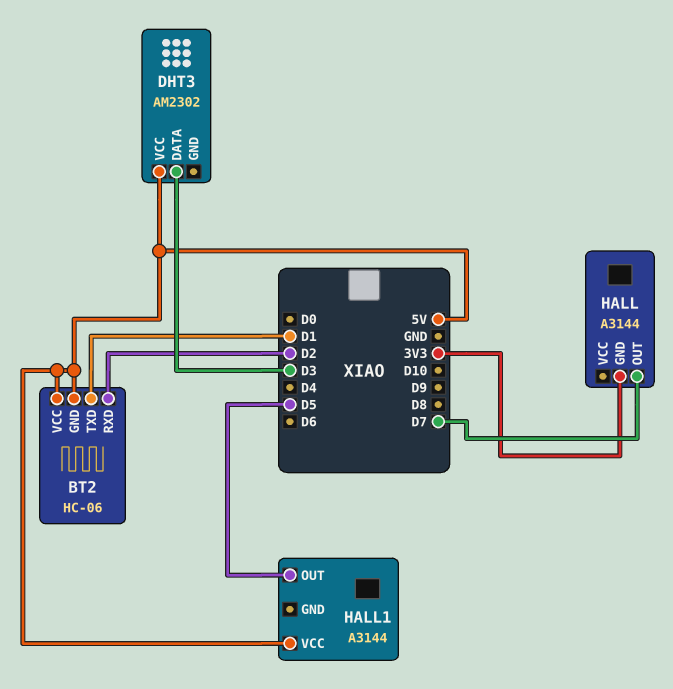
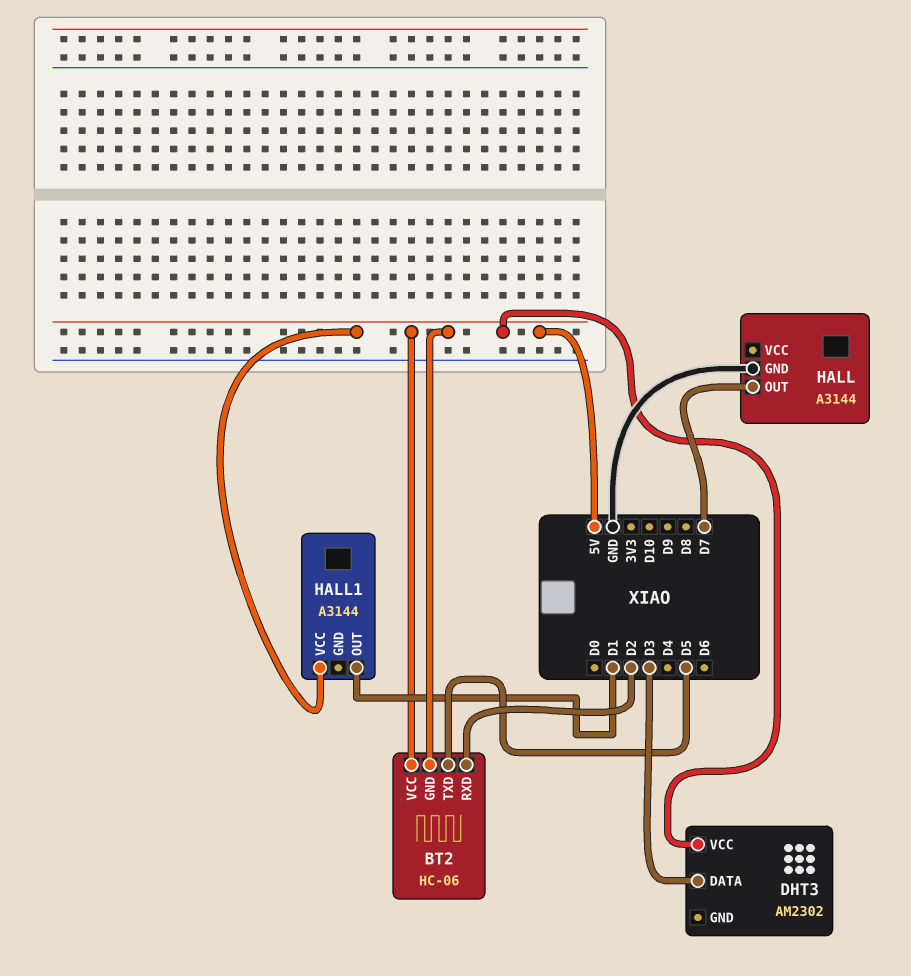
BT2 pin TXD: D1 -> D5
HALL pin GND: 3V3 -> GND
HALL1 pin OUT: D5 -> D1

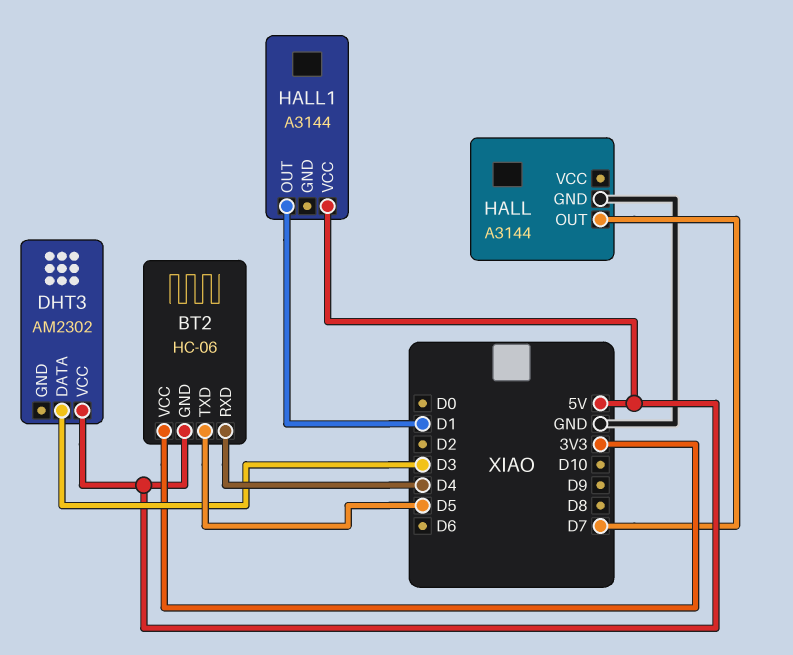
BT2 pin RXD: D2 -> D4
BT2 pin VCC: 5V -> 3V3

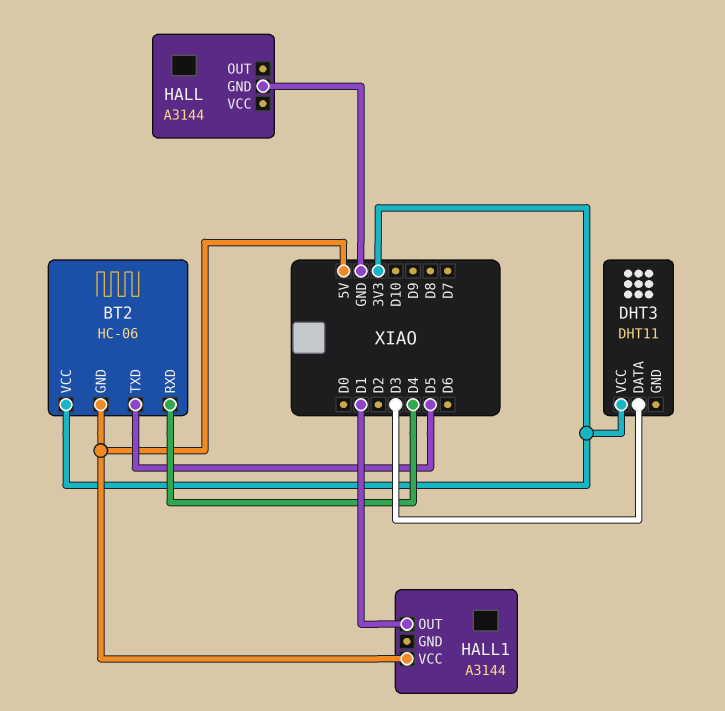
DHT3: AM2302 -> DHT11
DHT3 pin VCC: 5V -> 3V3
HALL pin OUT: D7 -> none

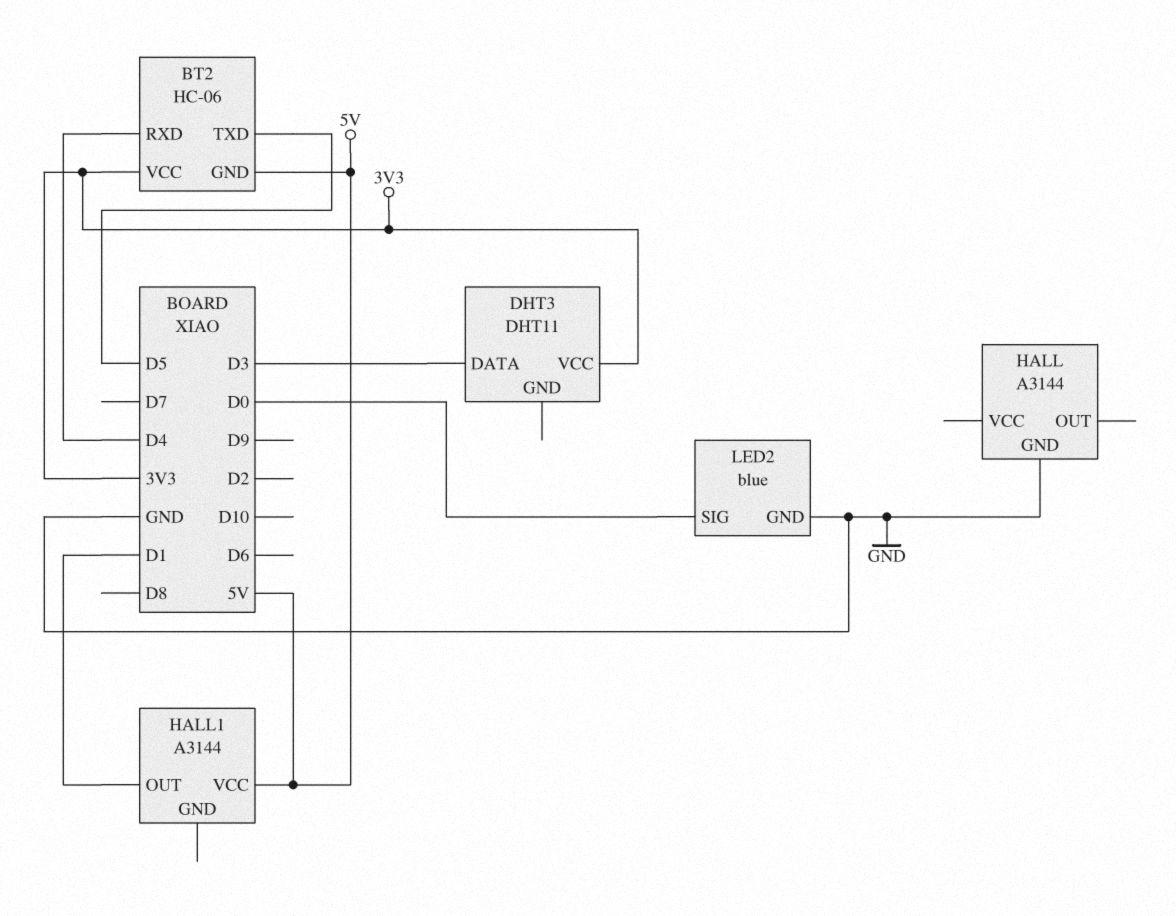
LED2: none -> blue
LED2 pin GND: none -> GND
LED2 pin SIG: none -> D0

